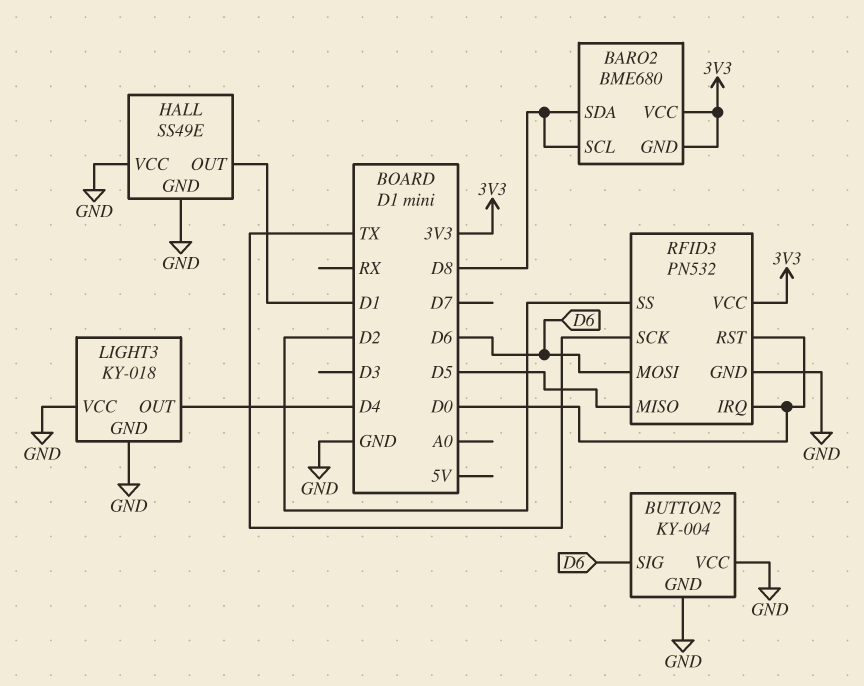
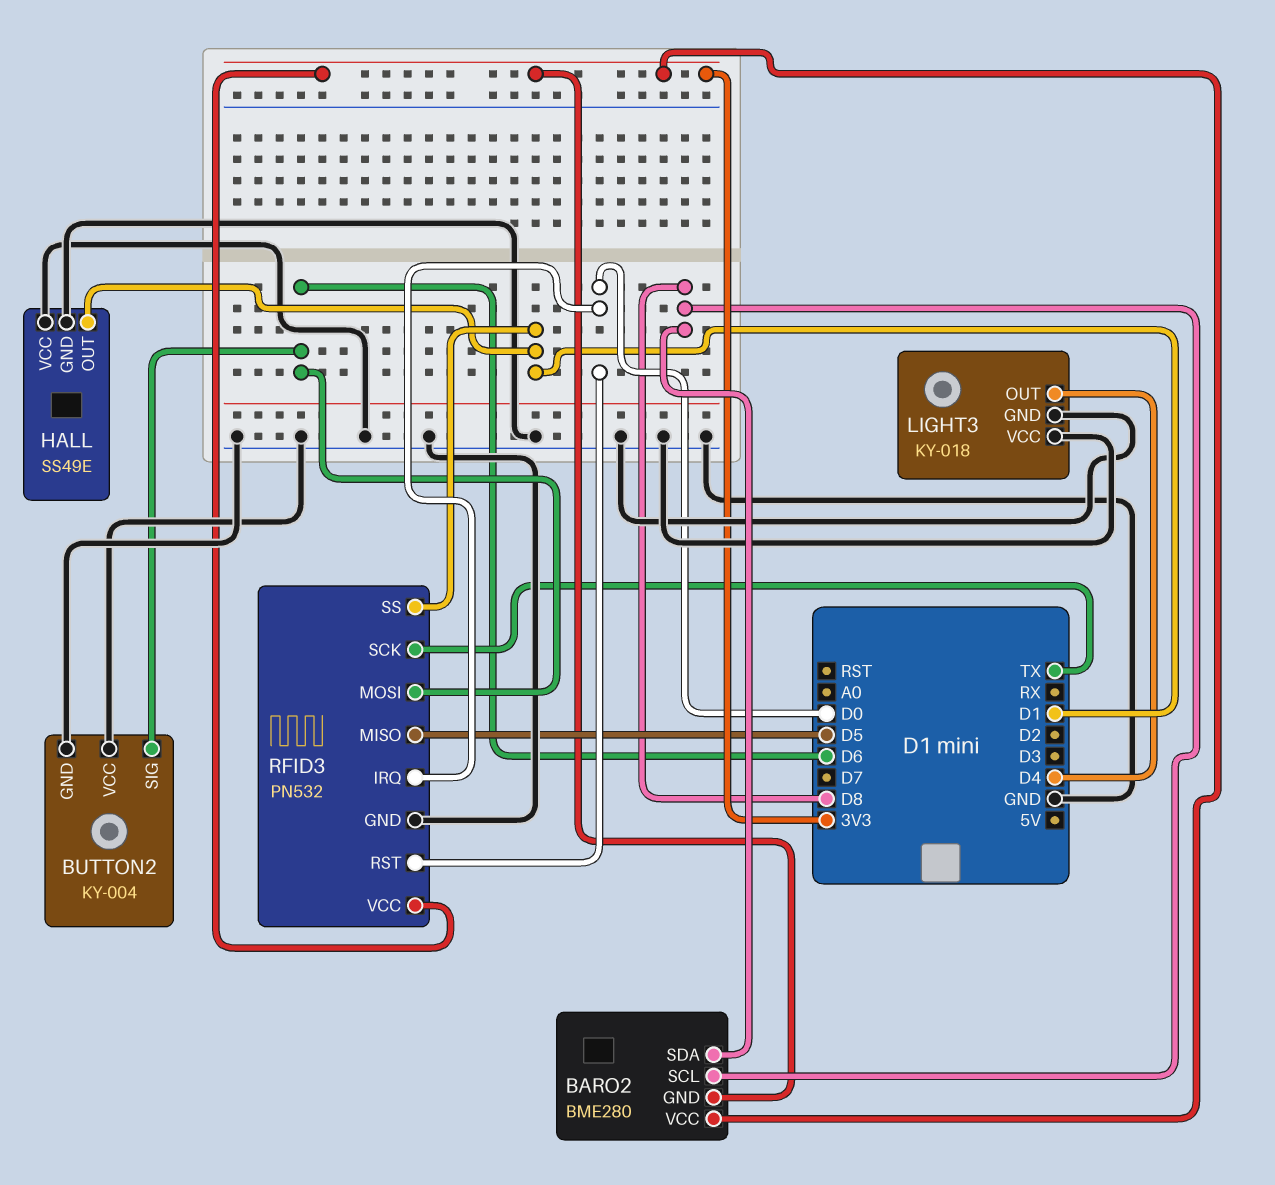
BARO2: BME680 -> BME280
RFID3 pin SS: D2 -> D1

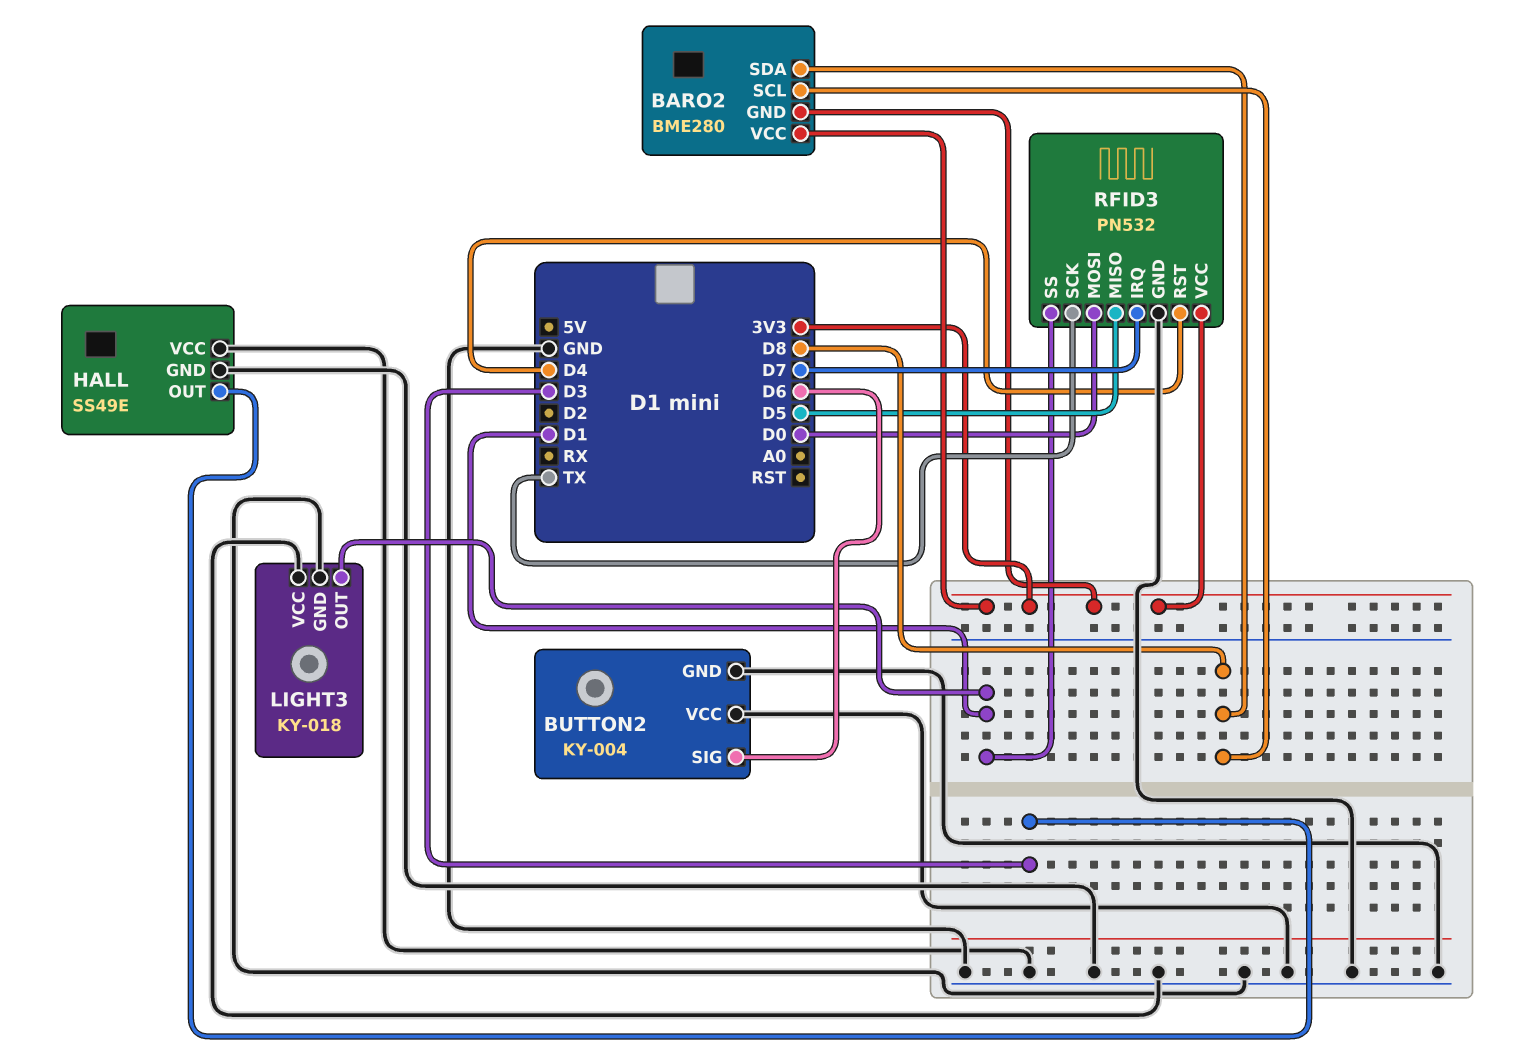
HALL pin OUT: D1 -> D3
LIGHT3 pin OUT: D4 -> D1
RFID3 pin IRQ: D0 -> D7
RFID3 pin MOSI: D6 -> D0
RFID3 pin RST: D0 -> D4

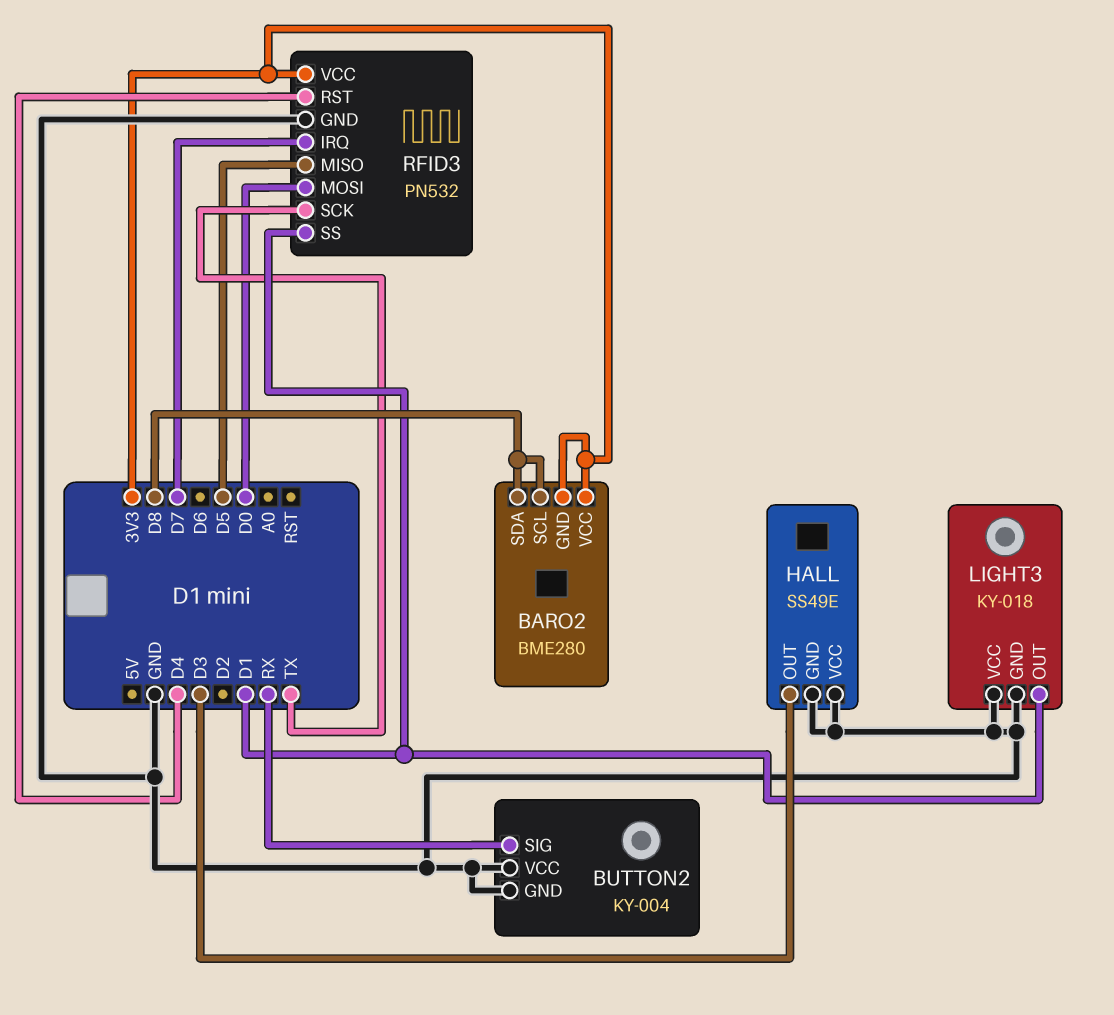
BUTTON2 pin SIG: D6 -> RX

